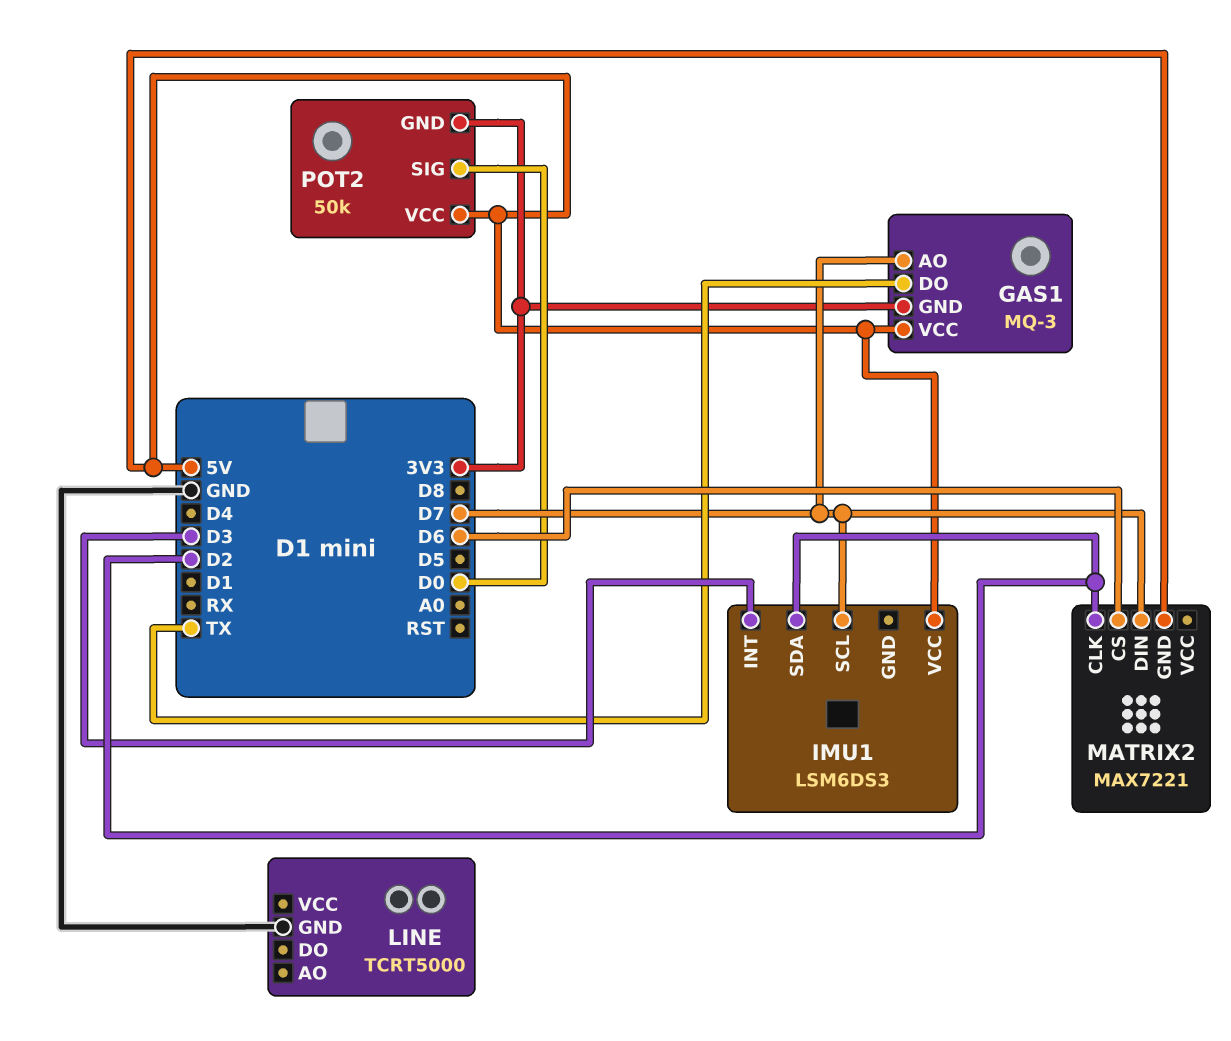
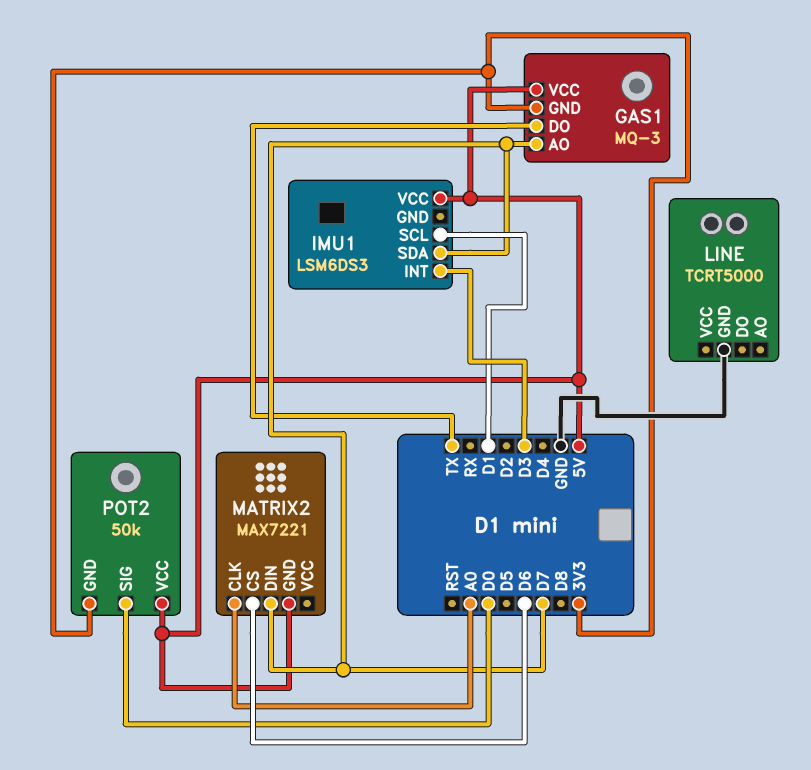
IMU1 pin SCL: D7 -> D1
IMU1 pin SDA: D2 -> D7
MATRIX2 pin CLK: D2 -> A0

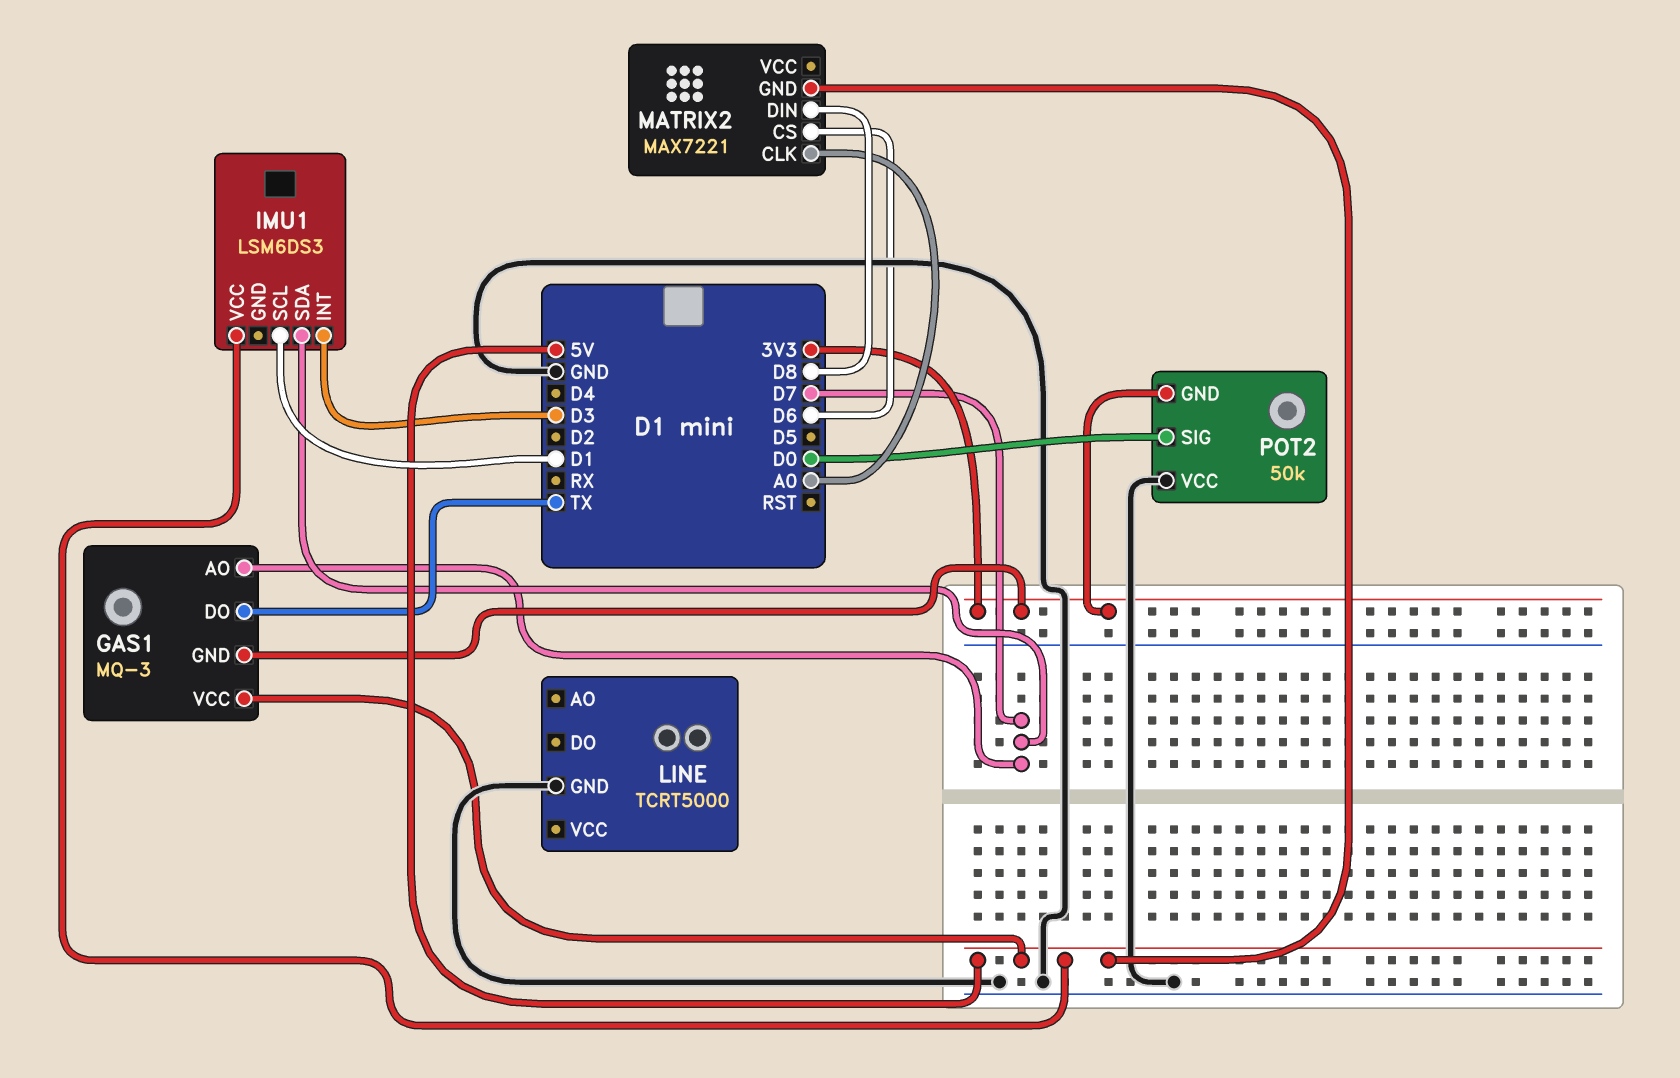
MATRIX2 pin DIN: D7 -> D8
POT2 pin VCC: 5V -> GND

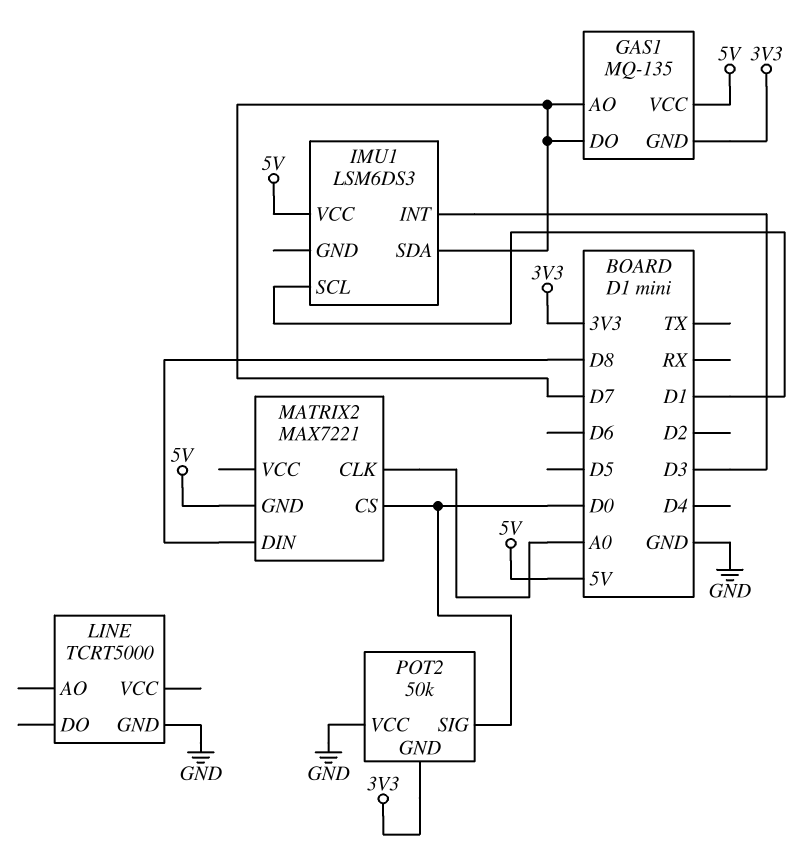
GAS1: MQ-3 -> MQ-135
GAS1 pin DO: TX -> D7
MATRIX2 pin CS: D6 -> D0

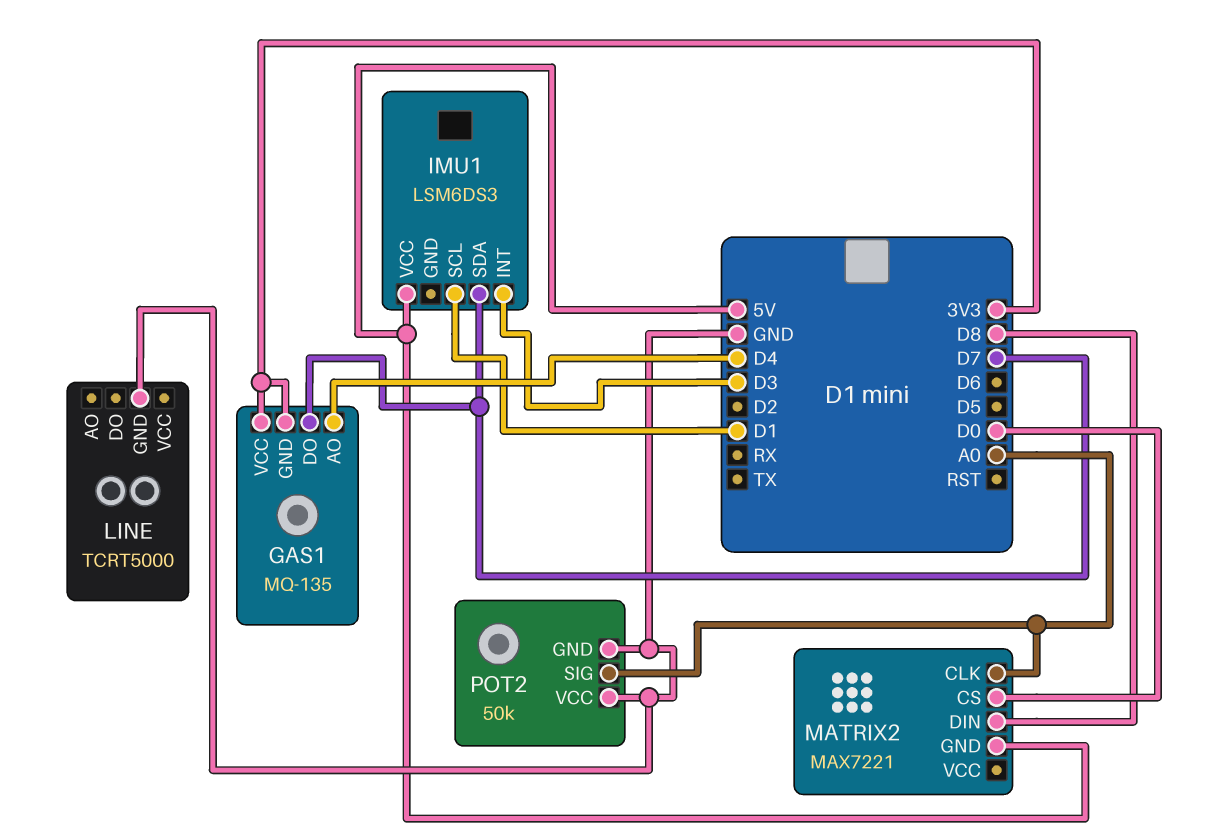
GAS1 pin AO: D7 -> D4
GAS1 pin VCC: 5V -> 3V3
POT2 pin GND: 3V3 -> GND
POT2 pin SIG: D0 -> A0

